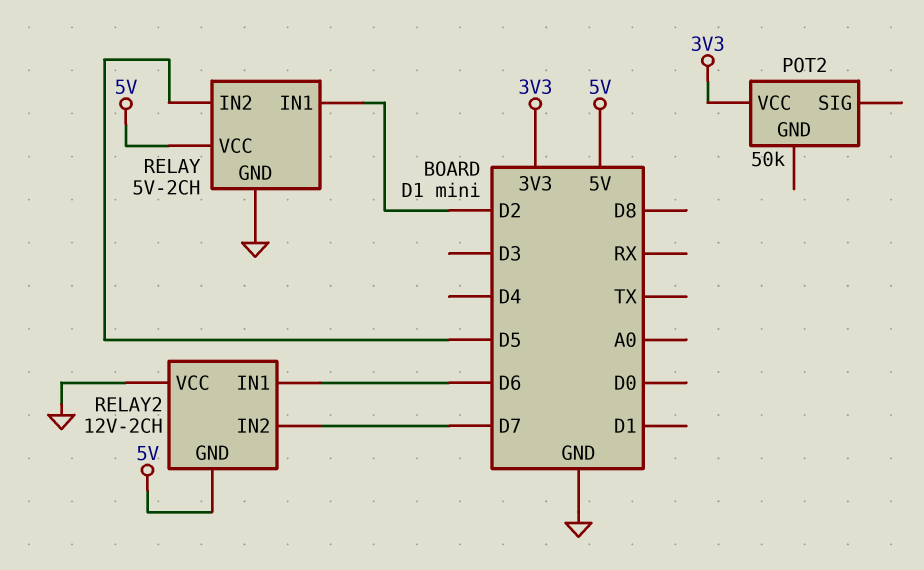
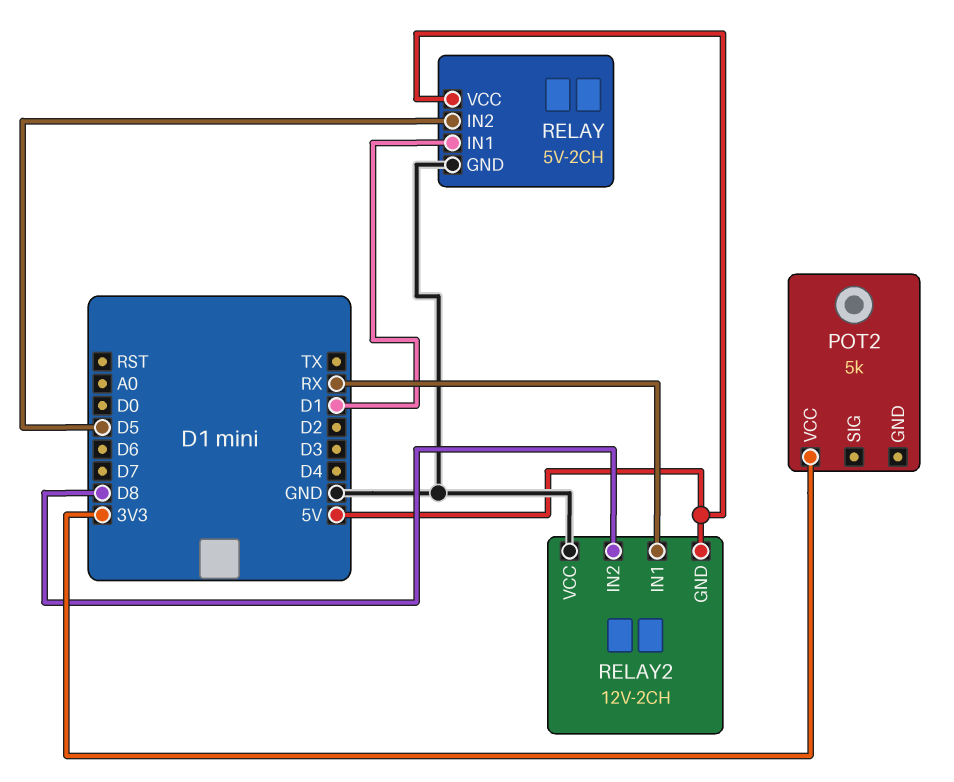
POT2: 50k -> 5k
RELAY pin IN1: D2 -> D1
RELAY2 pin IN1: D6 -> RX
RELAY2 pin IN2: D7 -> D8

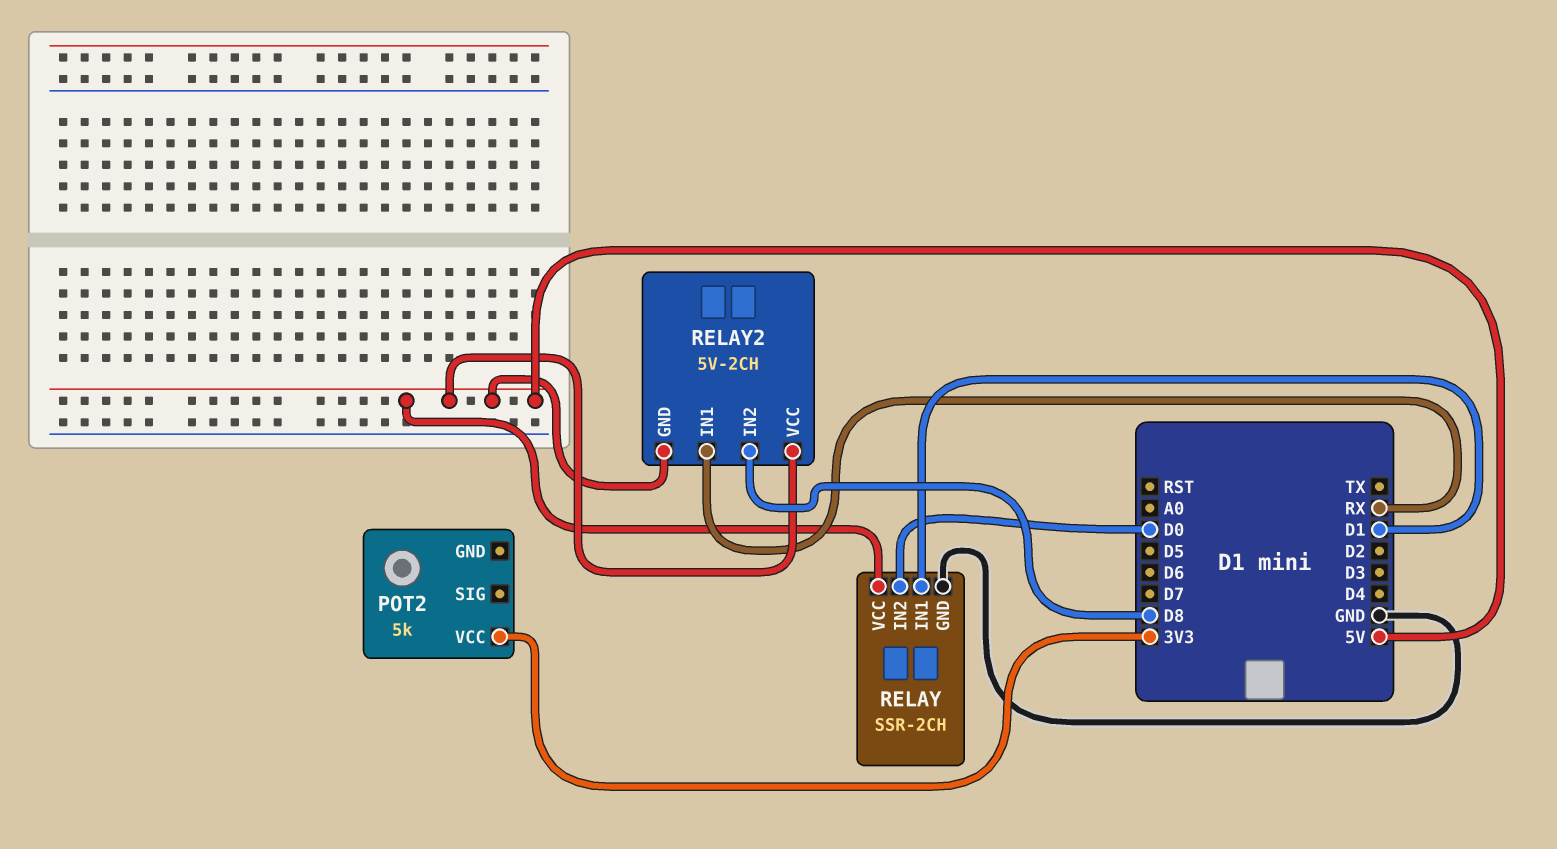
RELAY: 5V-2CH -> SSR-2CH
RELAY pin IN2: D5 -> D0
RELAY2: 12V-2CH -> 5V-2CH
RELAY2 pin VCC: GND -> 5V

